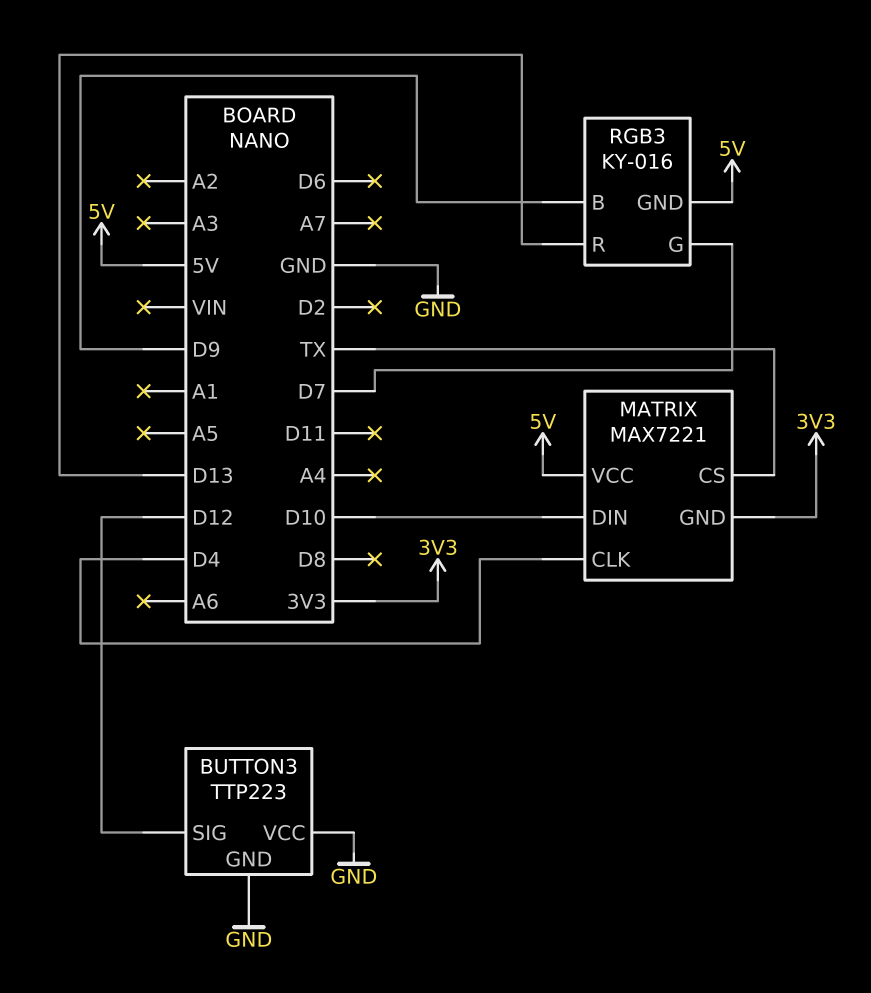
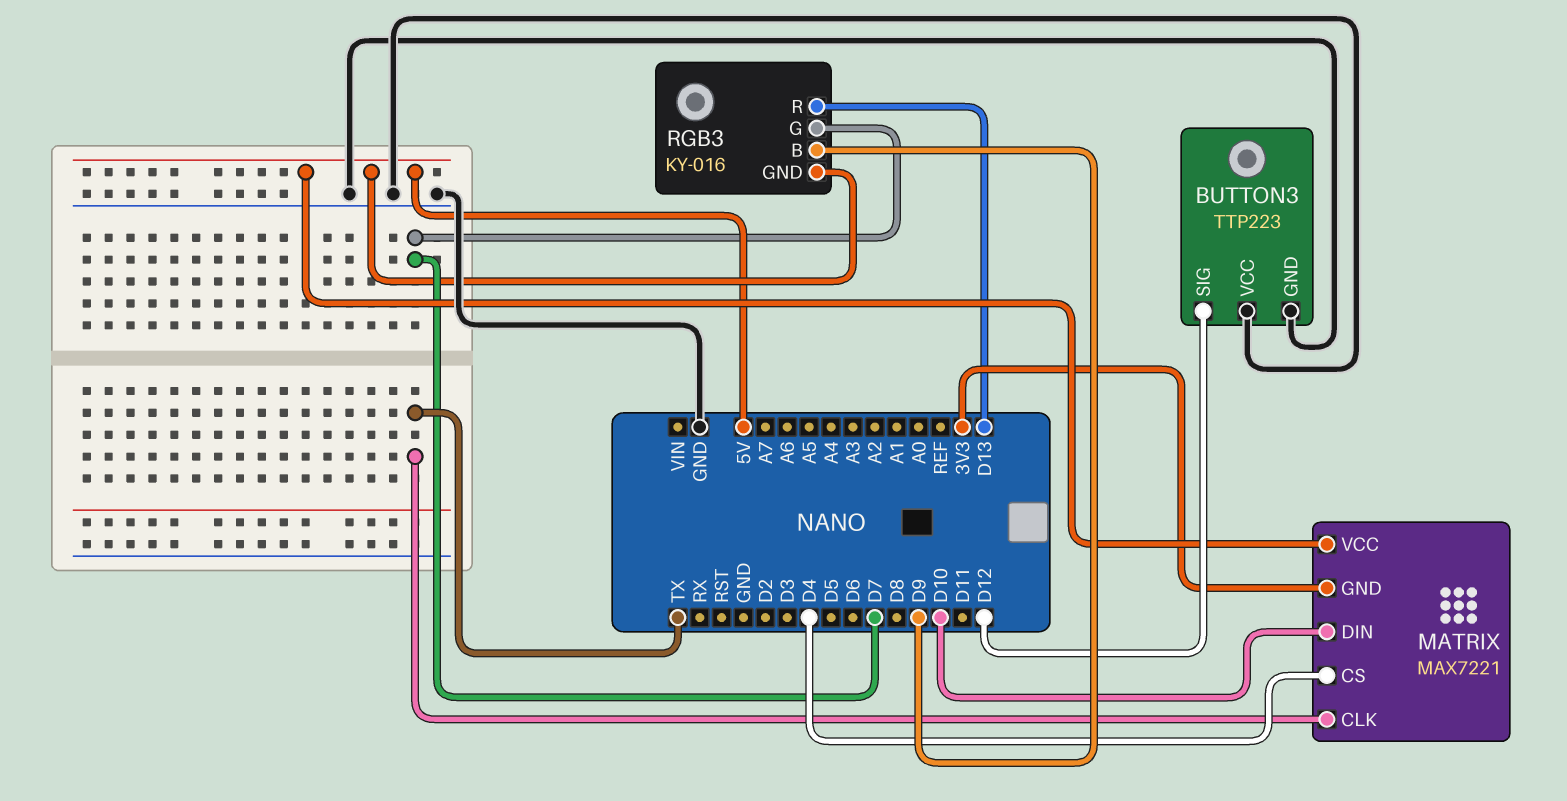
MATRIX pin CLK: D4 -> TX
MATRIX pin CS: TX -> D4

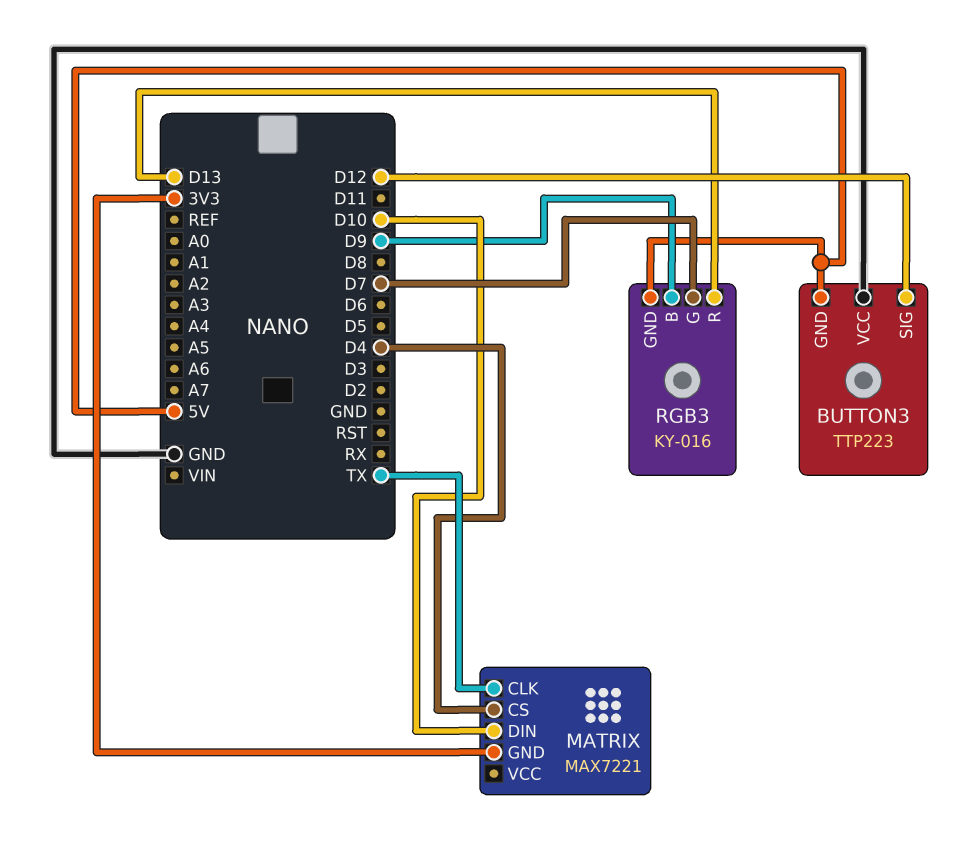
BUTTON3 pin GND: GND -> 5V
MATRIX pin VCC: 5V -> none

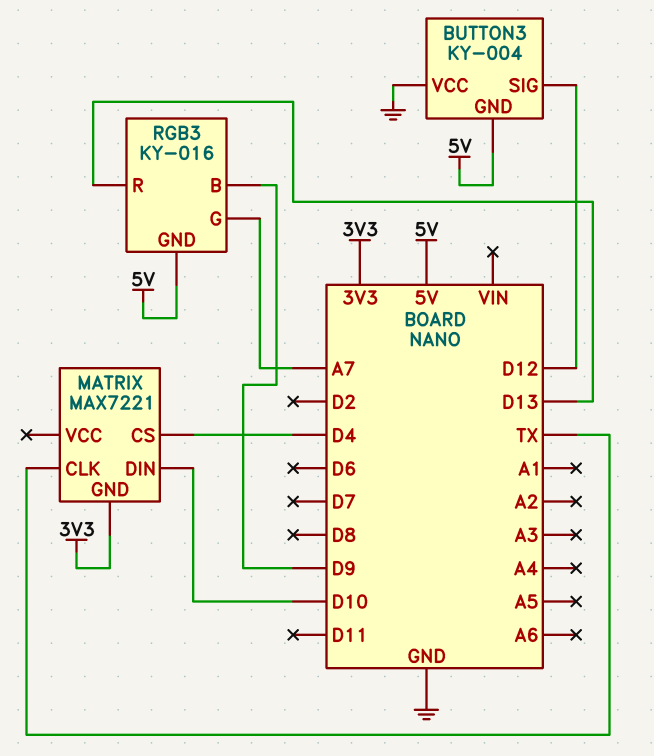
BUTTON3: TTP223 -> KY-004
RGB3 pin G: D7 -> A7

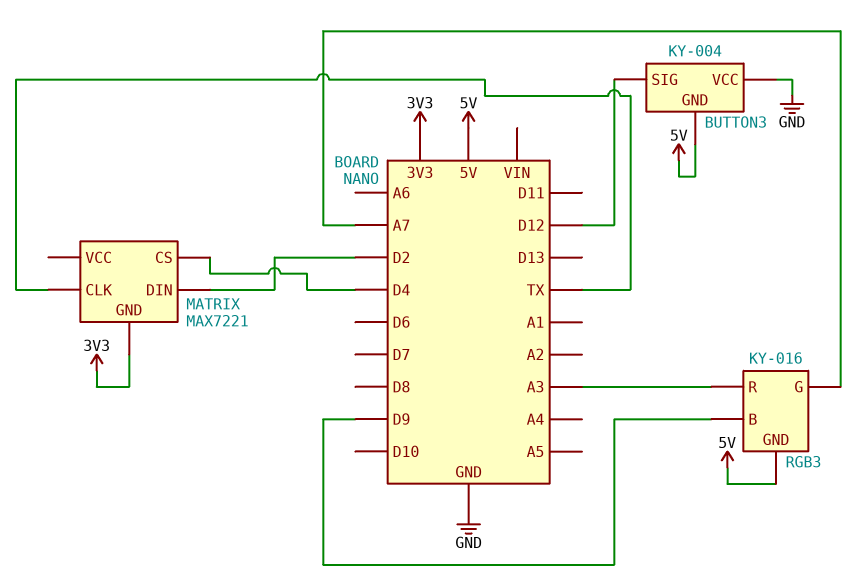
MATRIX pin DIN: D10 -> D2
RGB3 pin R: D13 -> A3

